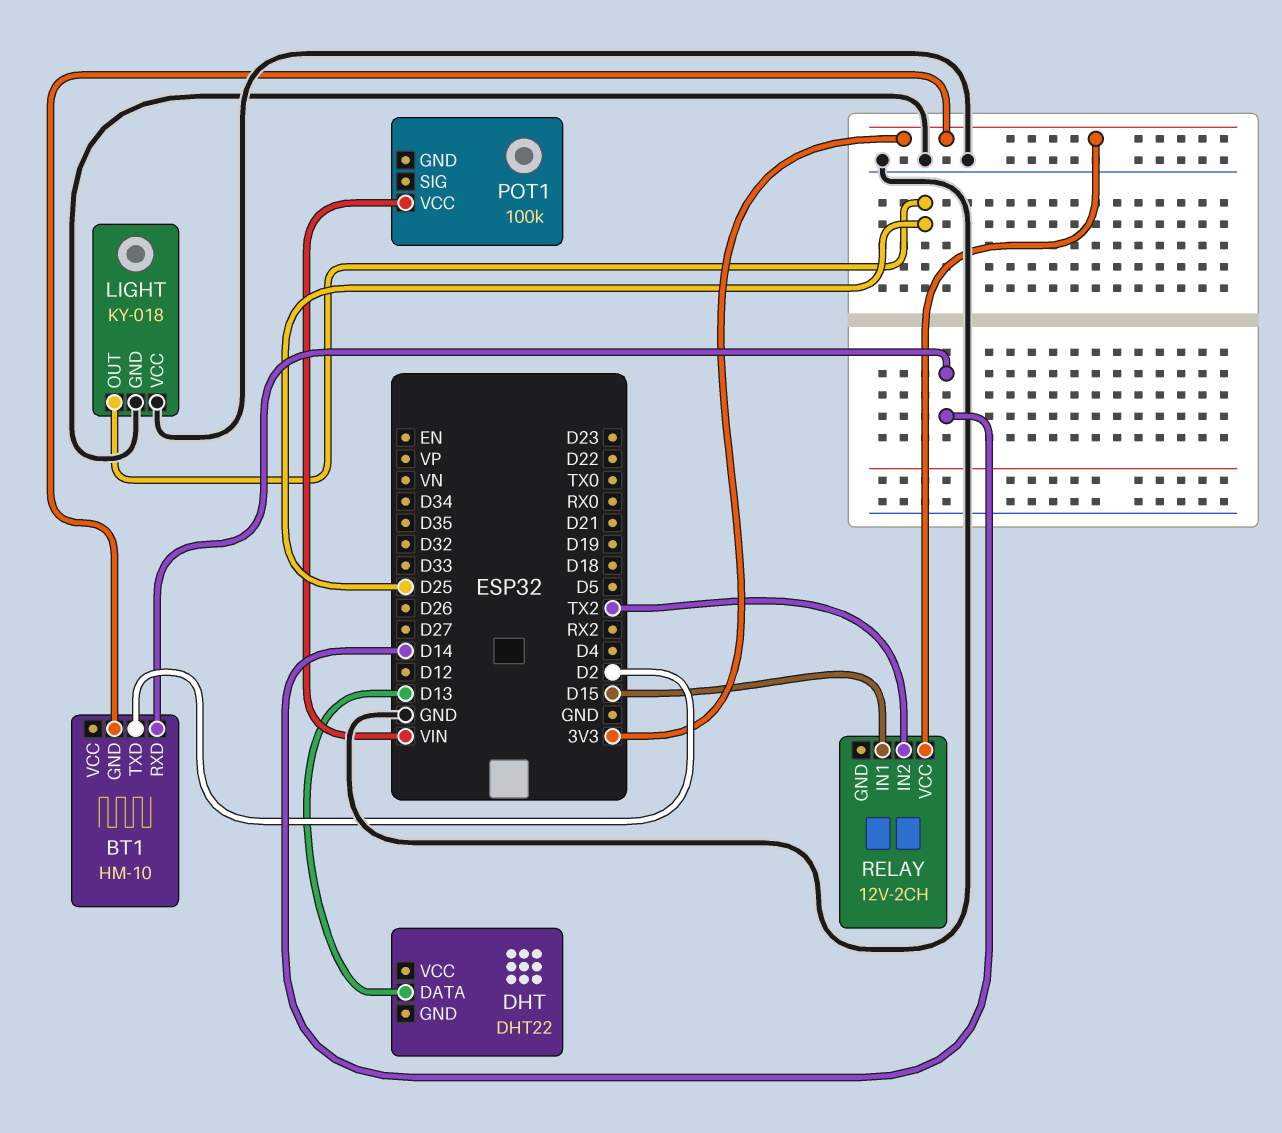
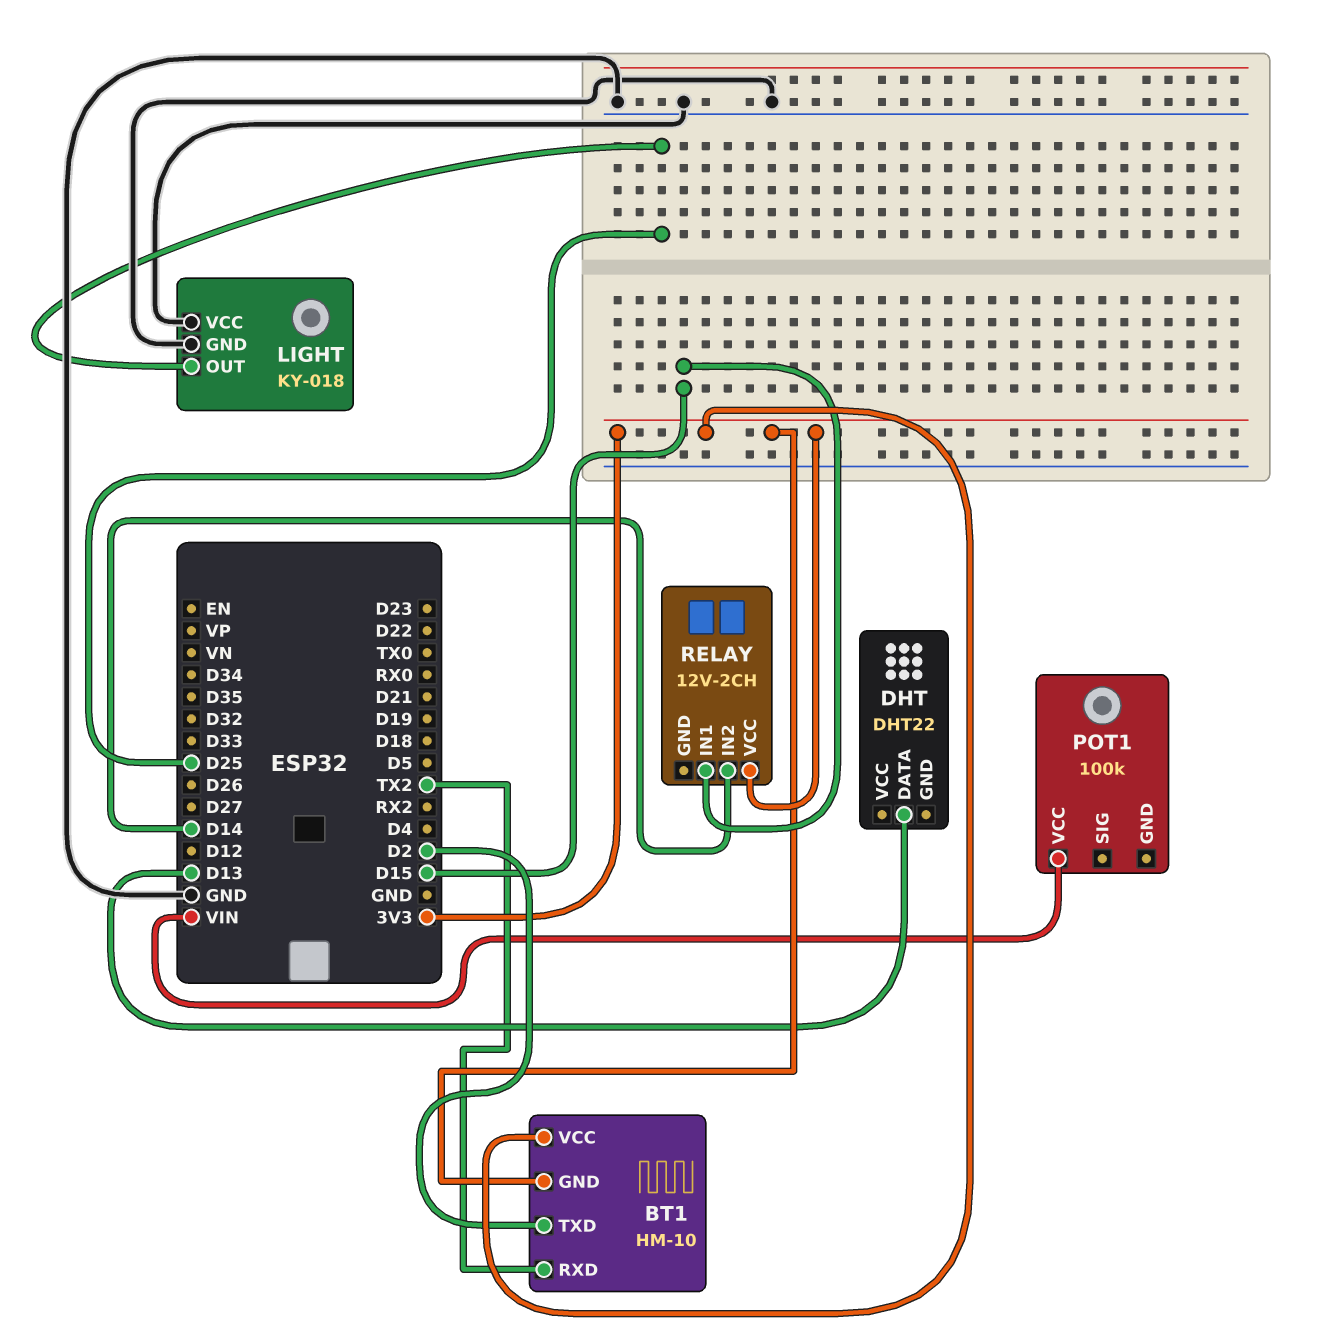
BT1 pin RXD: D14 -> TX2
BT1 pin VCC: none -> 3V3
RELAY pin IN2: TX2 -> D14

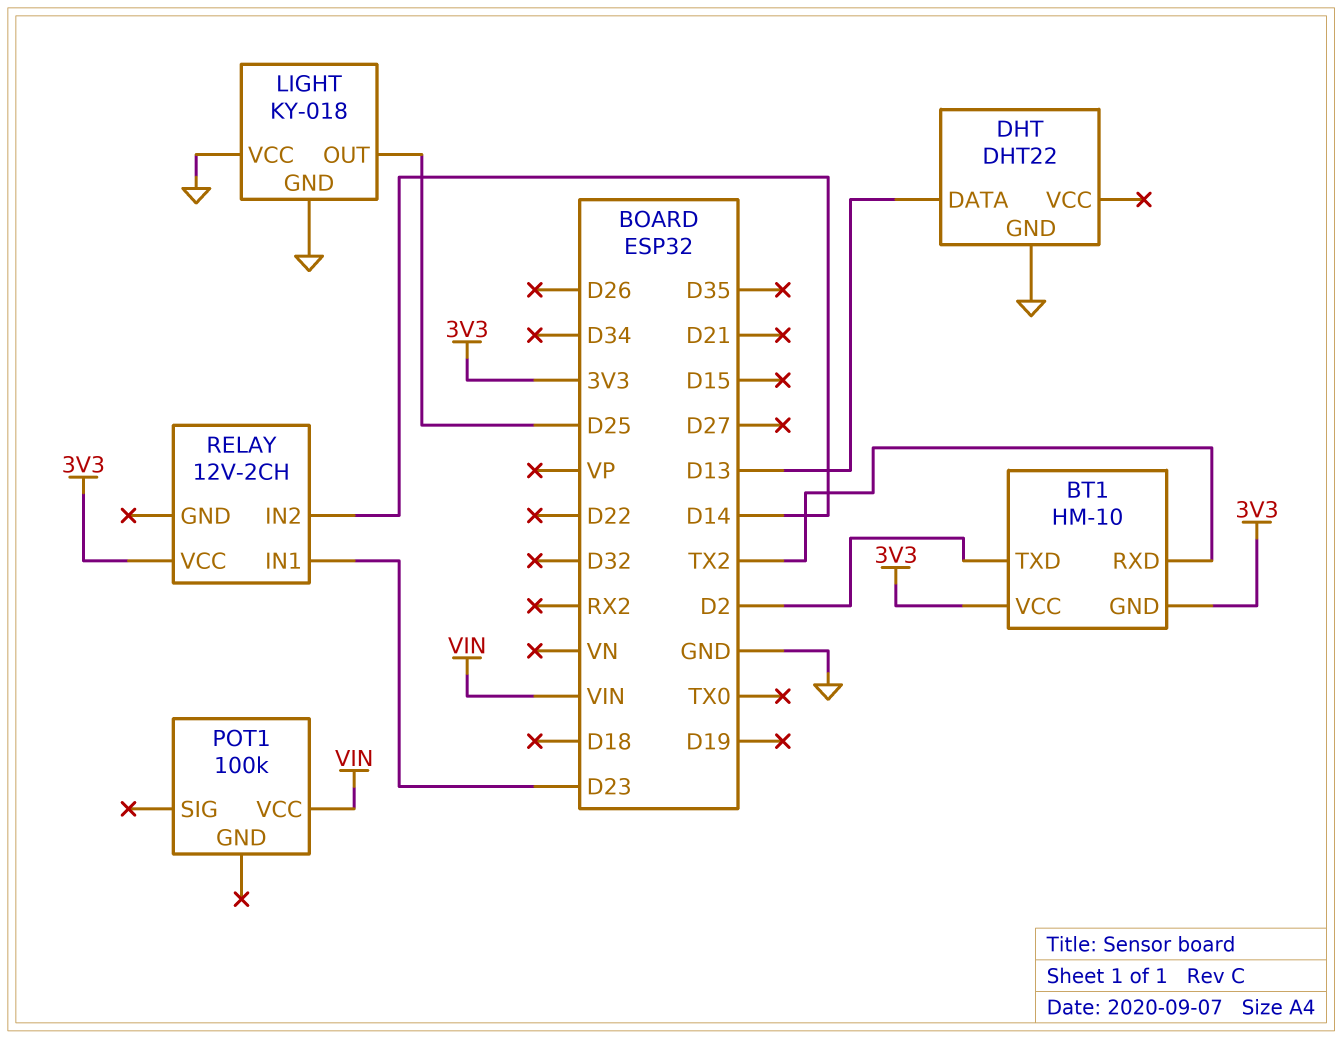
DHT pin GND: none -> GND
RELAY pin IN1: D15 -> D23

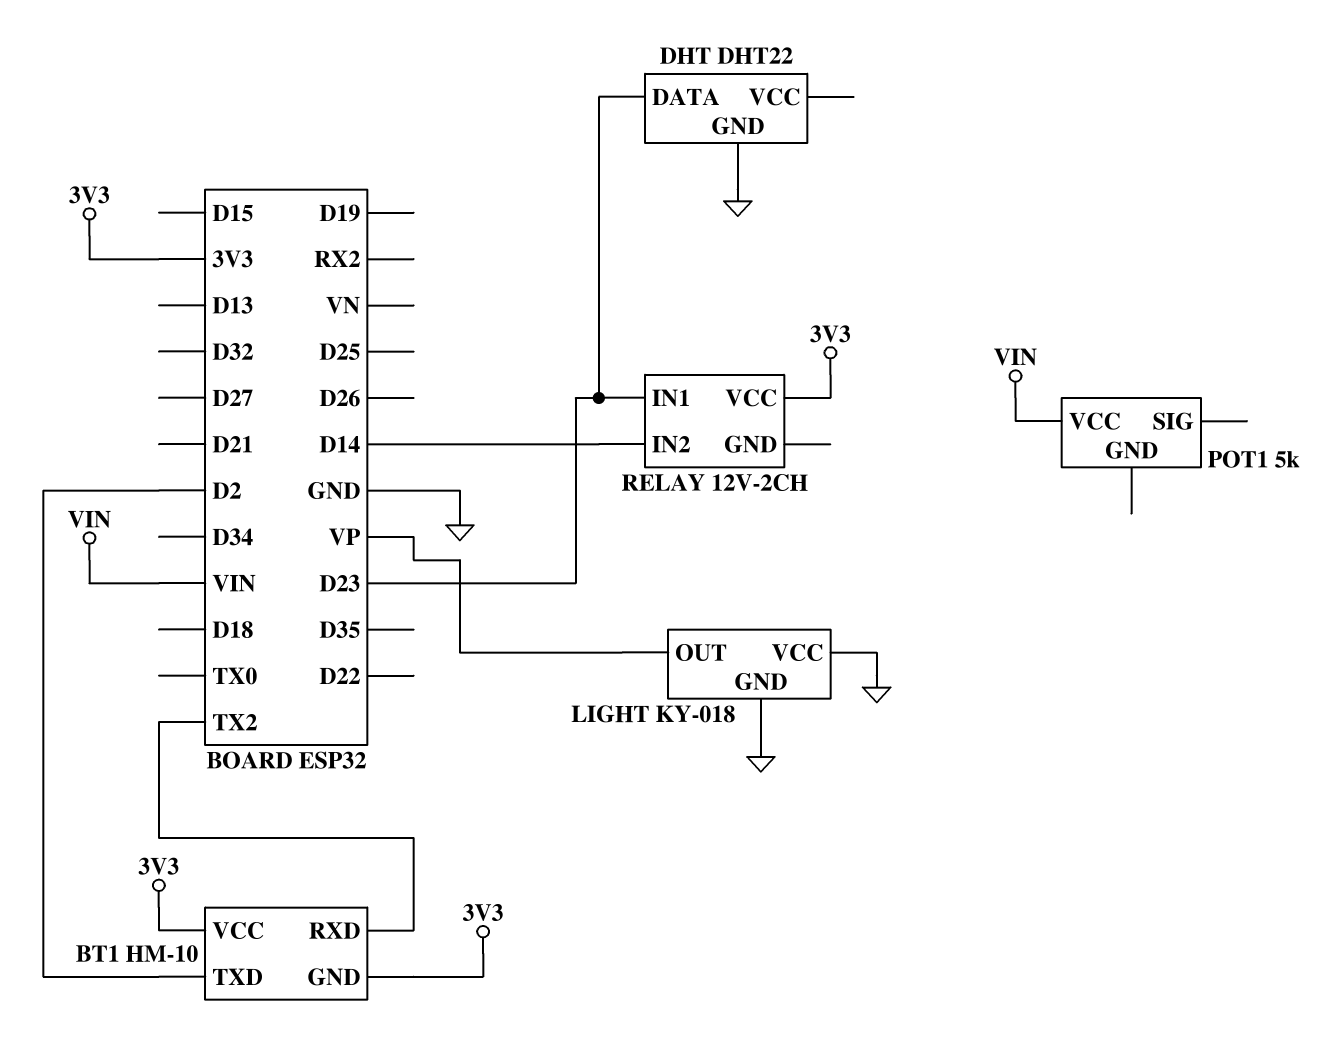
DHT pin DATA: D13 -> D23
LIGHT pin OUT: D25 -> VP
POT1: 100k -> 5k

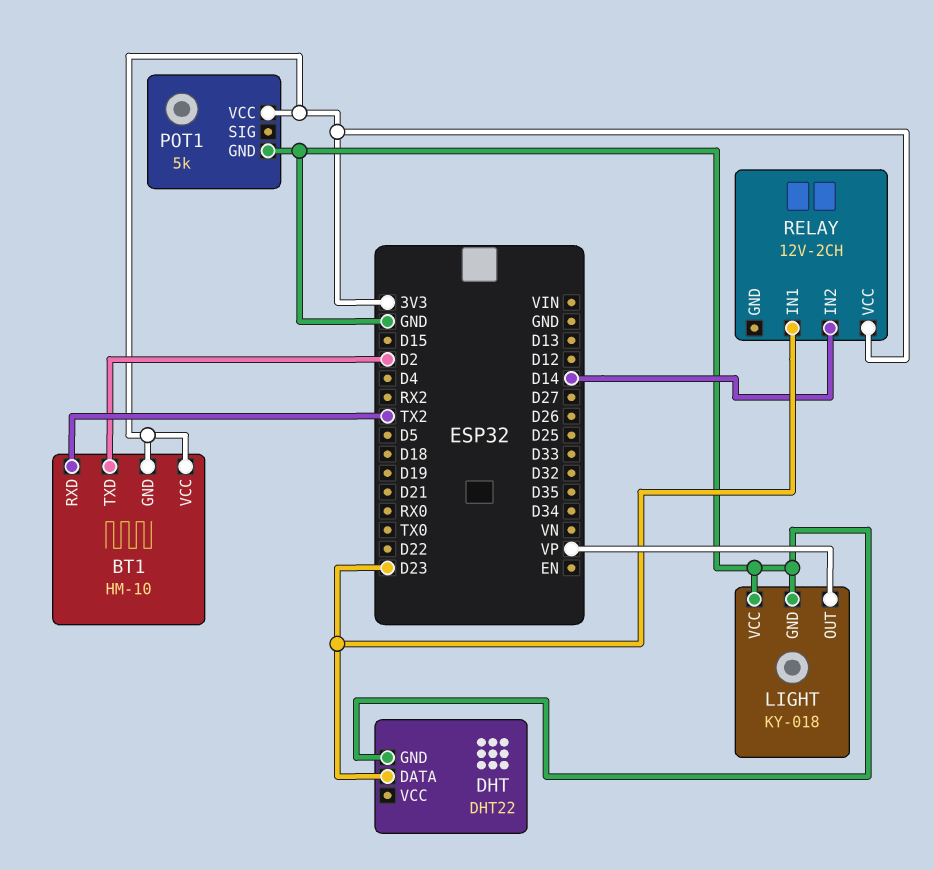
POT1 pin GND: none -> GND
POT1 pin VCC: VIN -> 3V3

